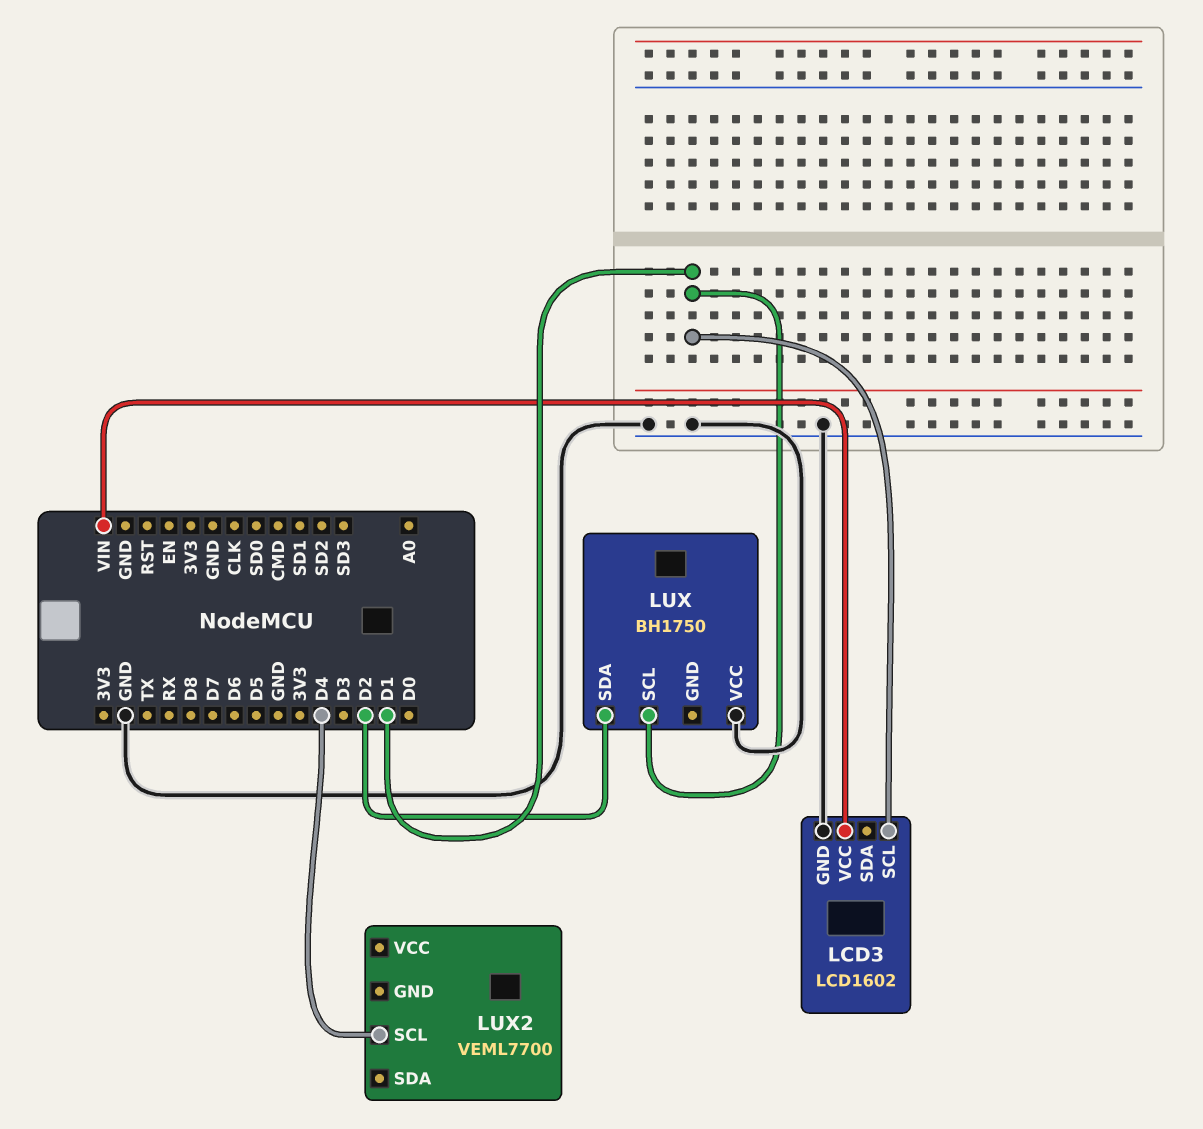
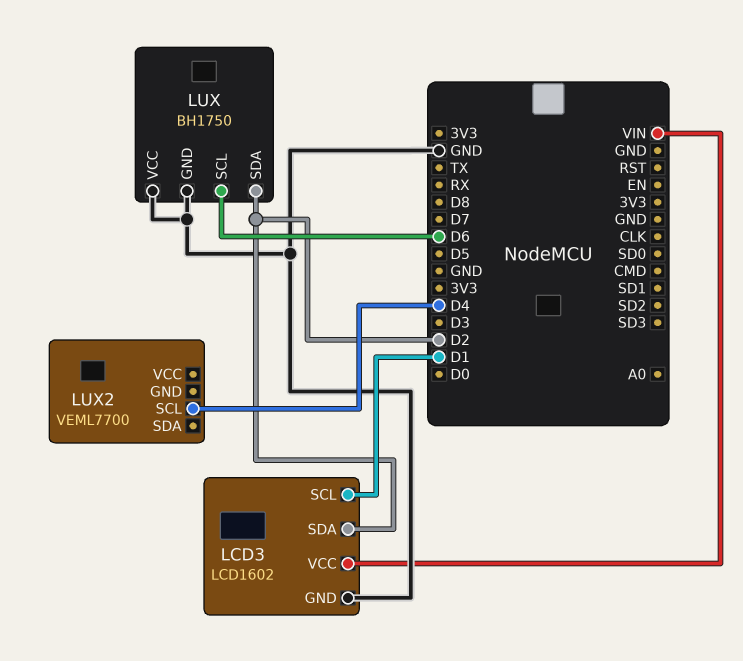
LCD3 pin SDA: none -> D2
LUX pin GND: none -> GND
LUX pin SCL: D1 -> D6

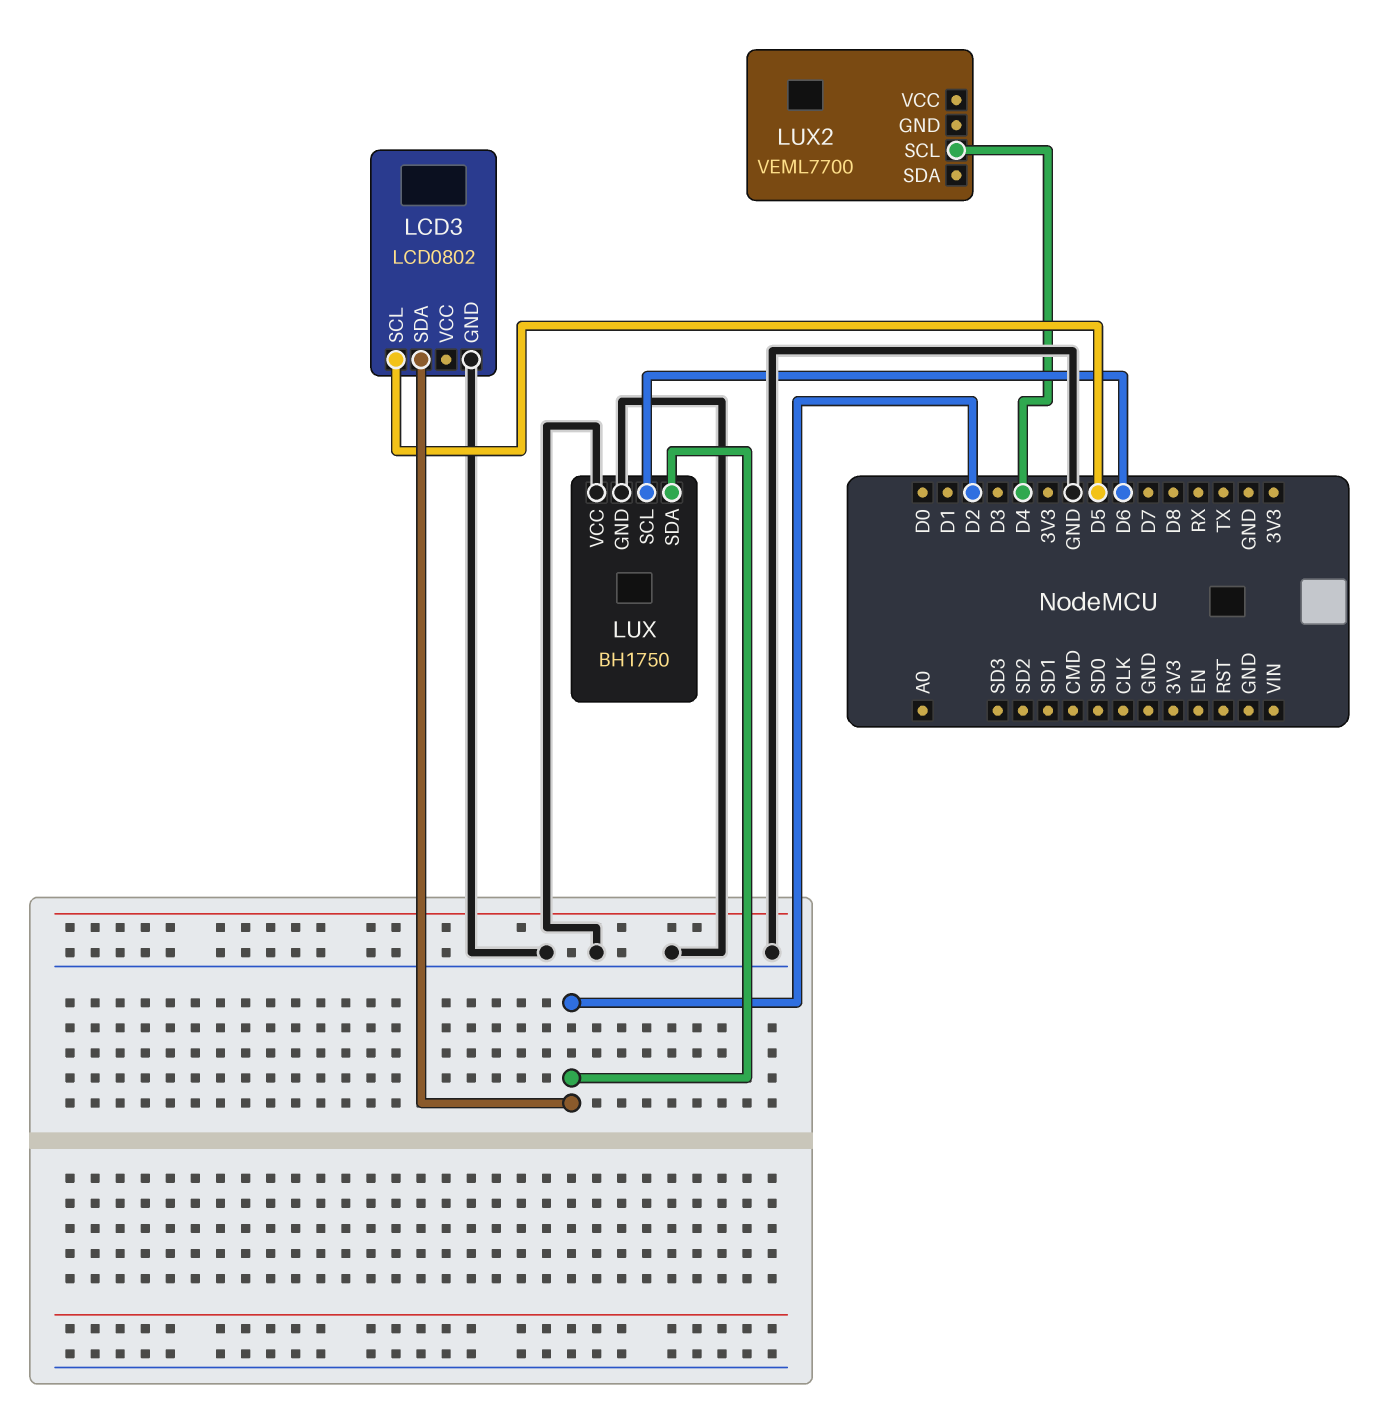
LCD3: LCD1602 -> LCD0802
LCD3 pin SCL: D1 -> D5
LCD3 pin VCC: VIN -> none

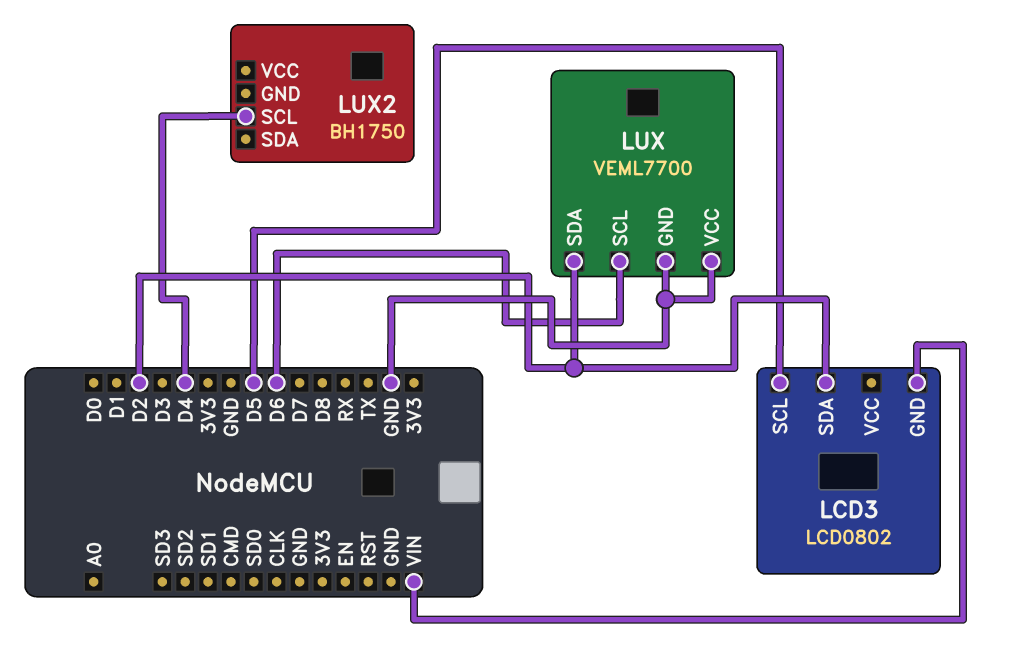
LCD3 pin GND: GND -> VIN
LUX: BH1750 -> VEML7700
LUX2: VEML7700 -> BH1750

